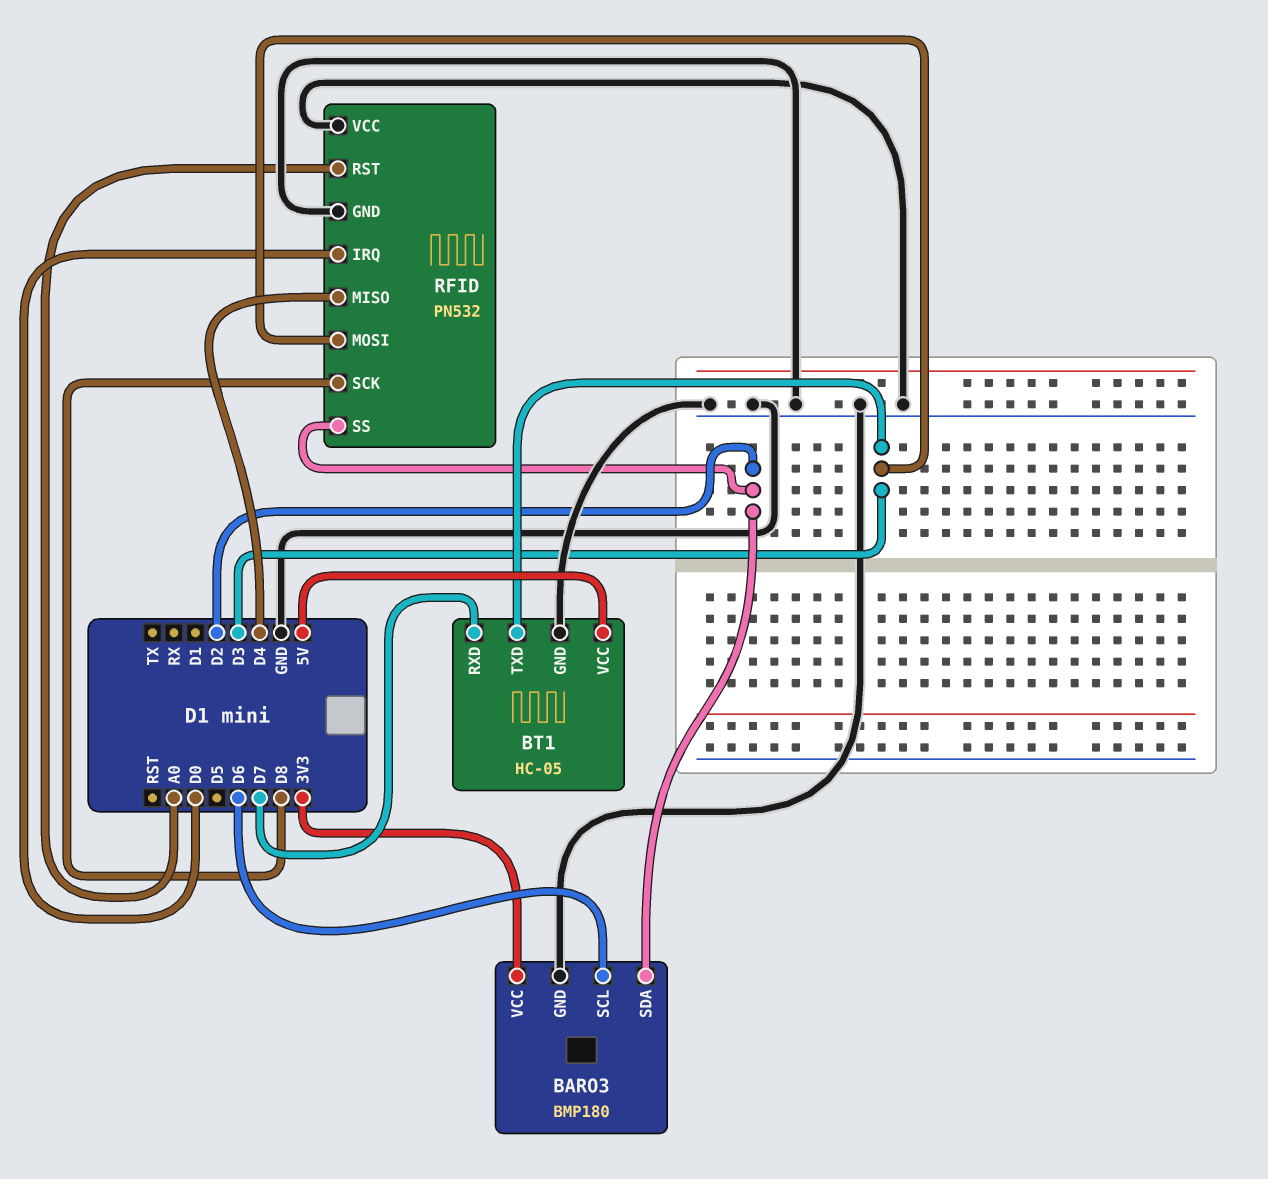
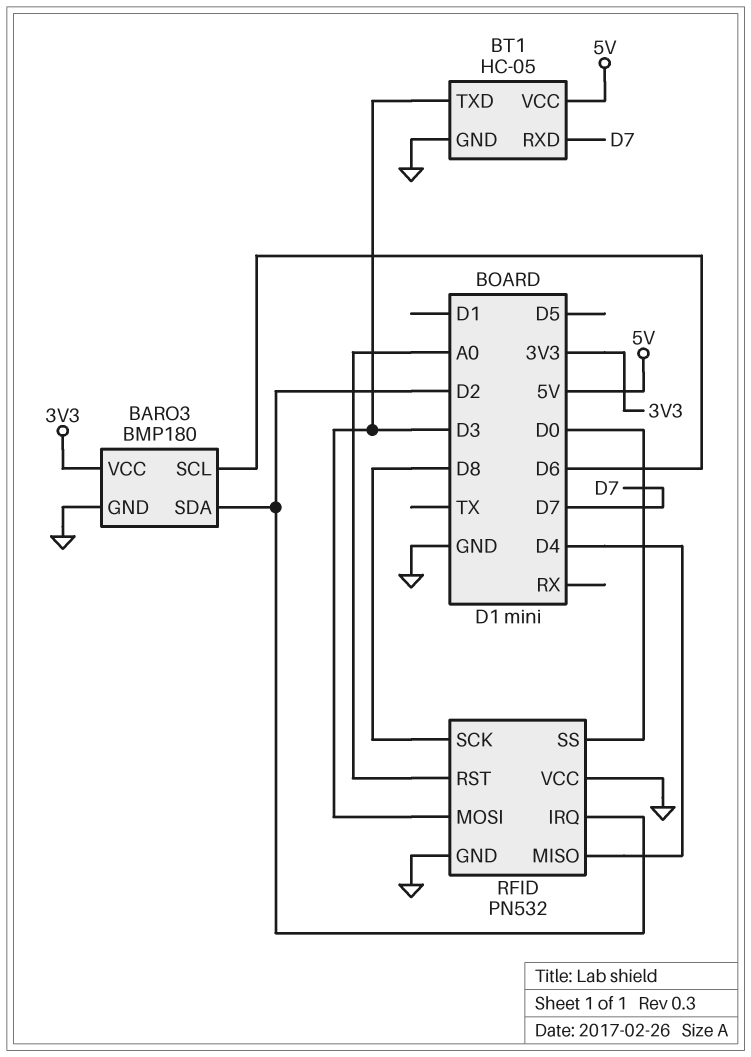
RFID pin IRQ: D0 -> D2
RFID pin SS: D2 -> D0

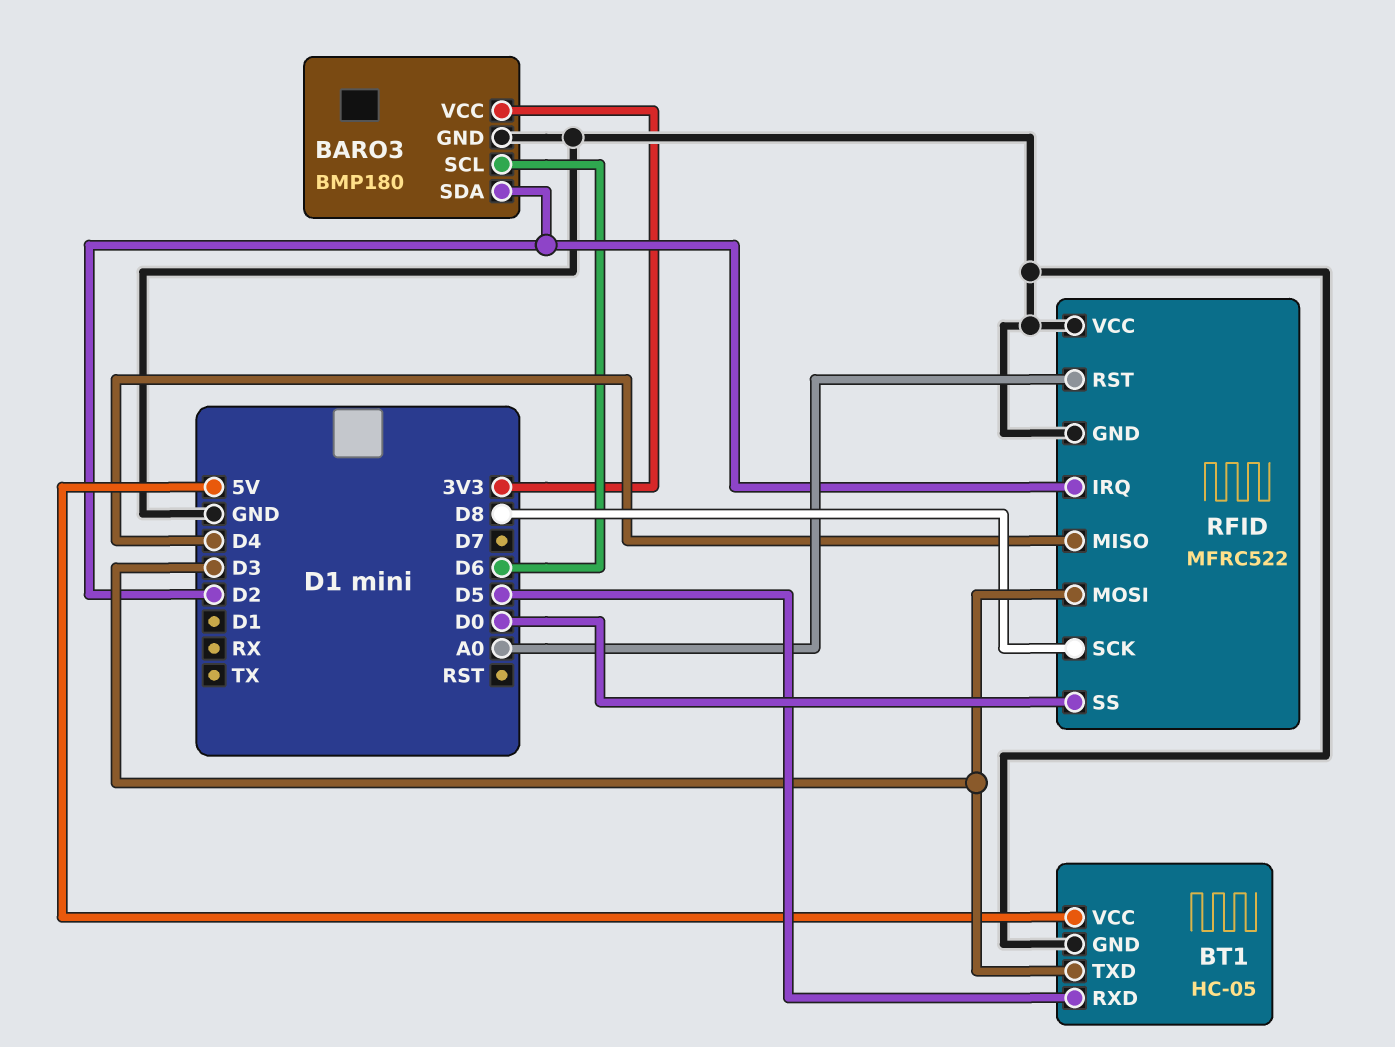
BT1 pin RXD: D7 -> D5
RFID: PN532 -> MFRC522

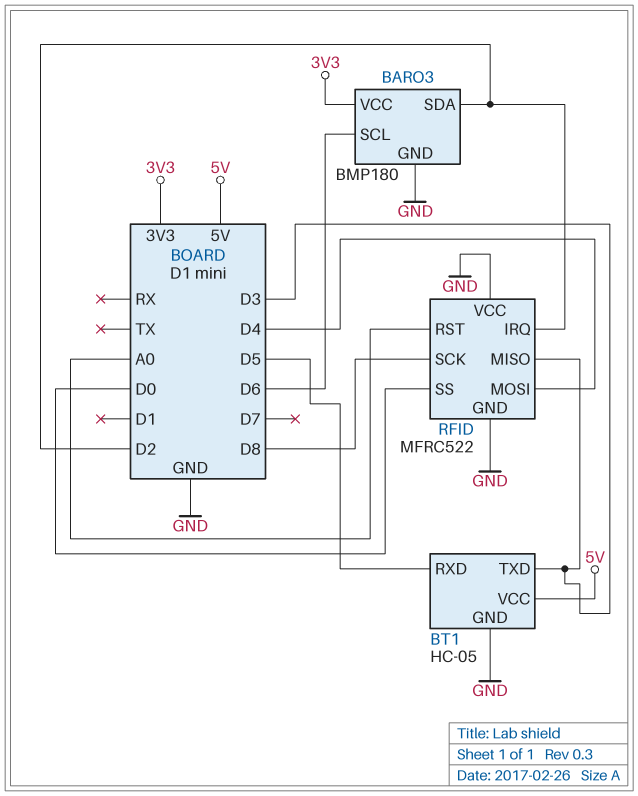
RFID pin MISO: D4 -> D3
RFID pin MOSI: D3 -> D4

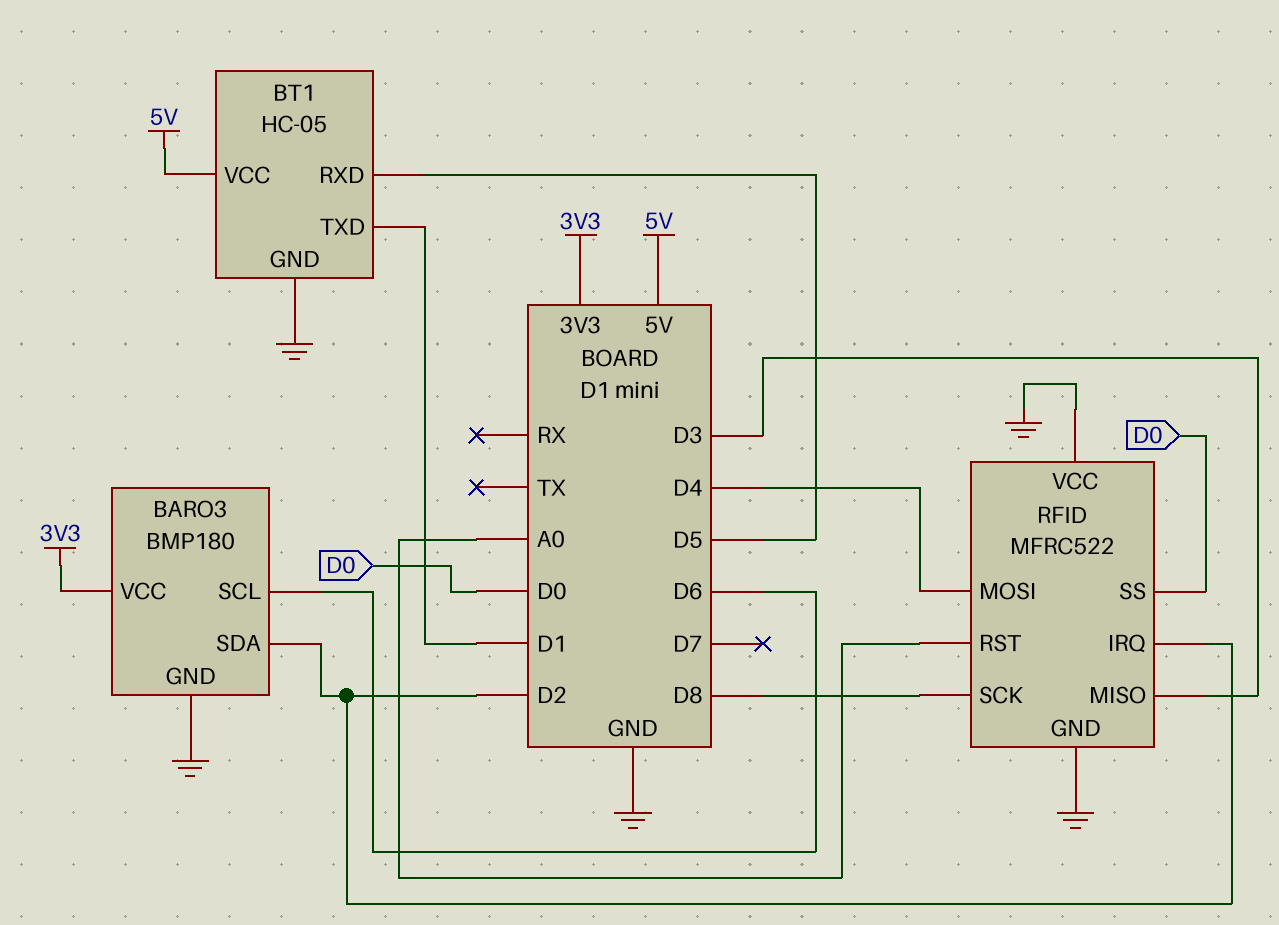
BT1 pin TXD: D3 -> D1

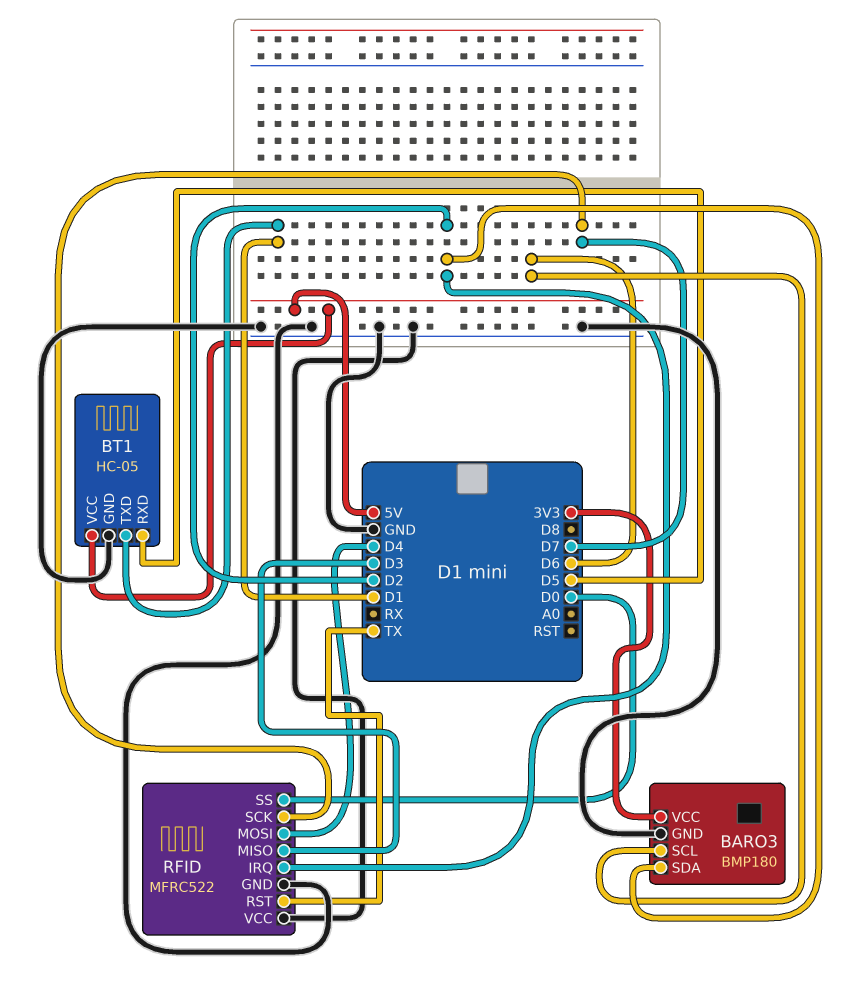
RFID pin RST: A0 -> TX
RFID pin SCK: D8 -> D7

